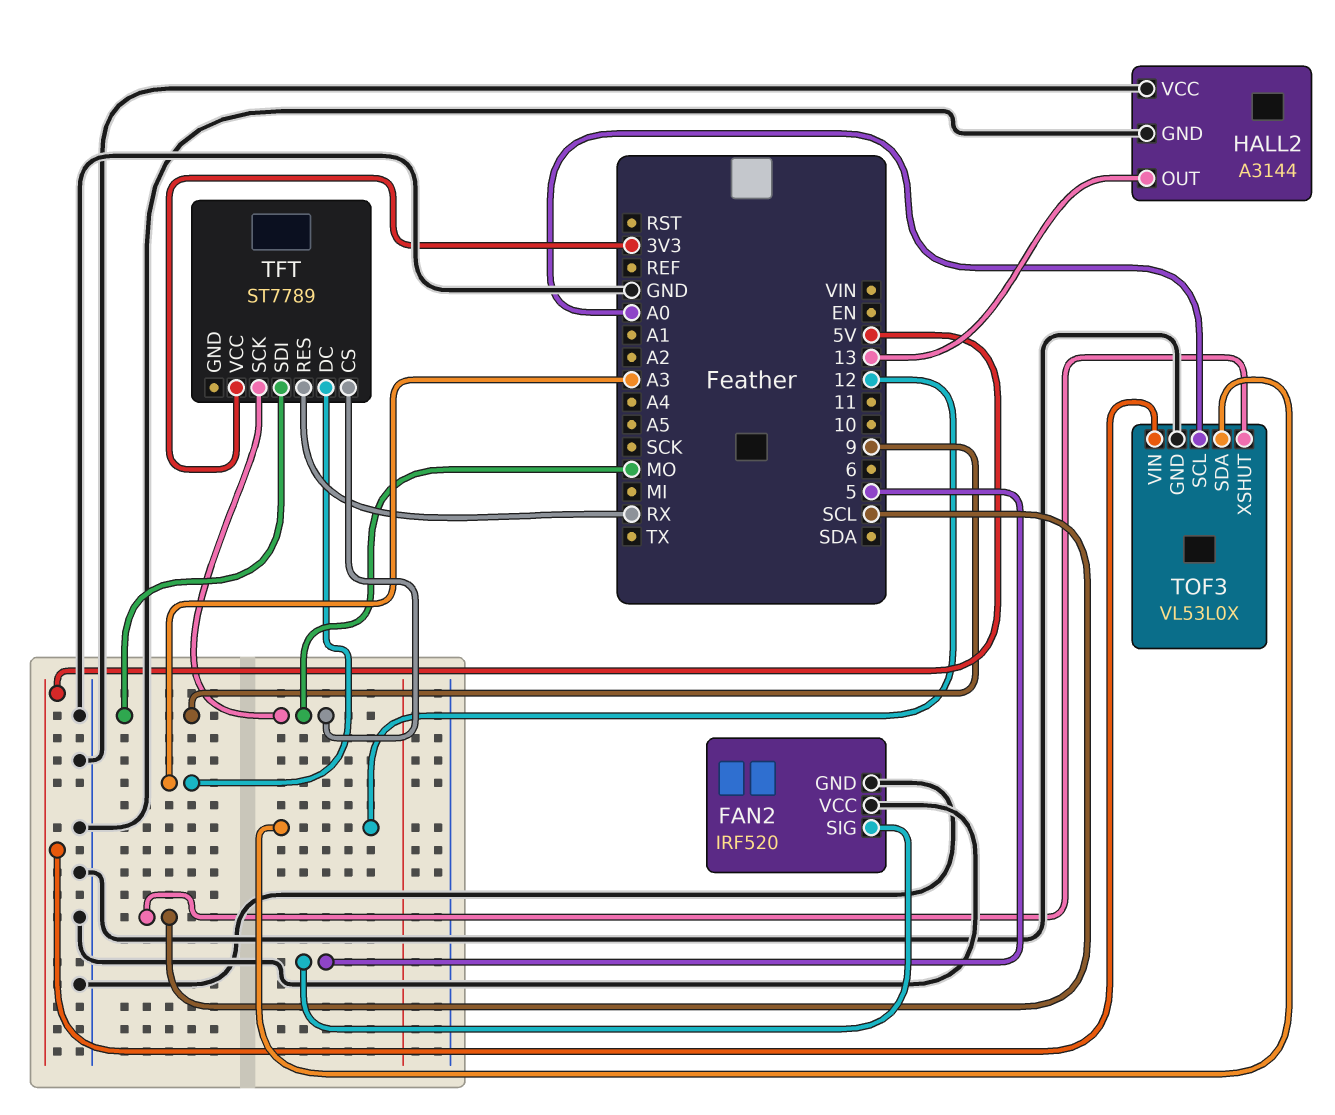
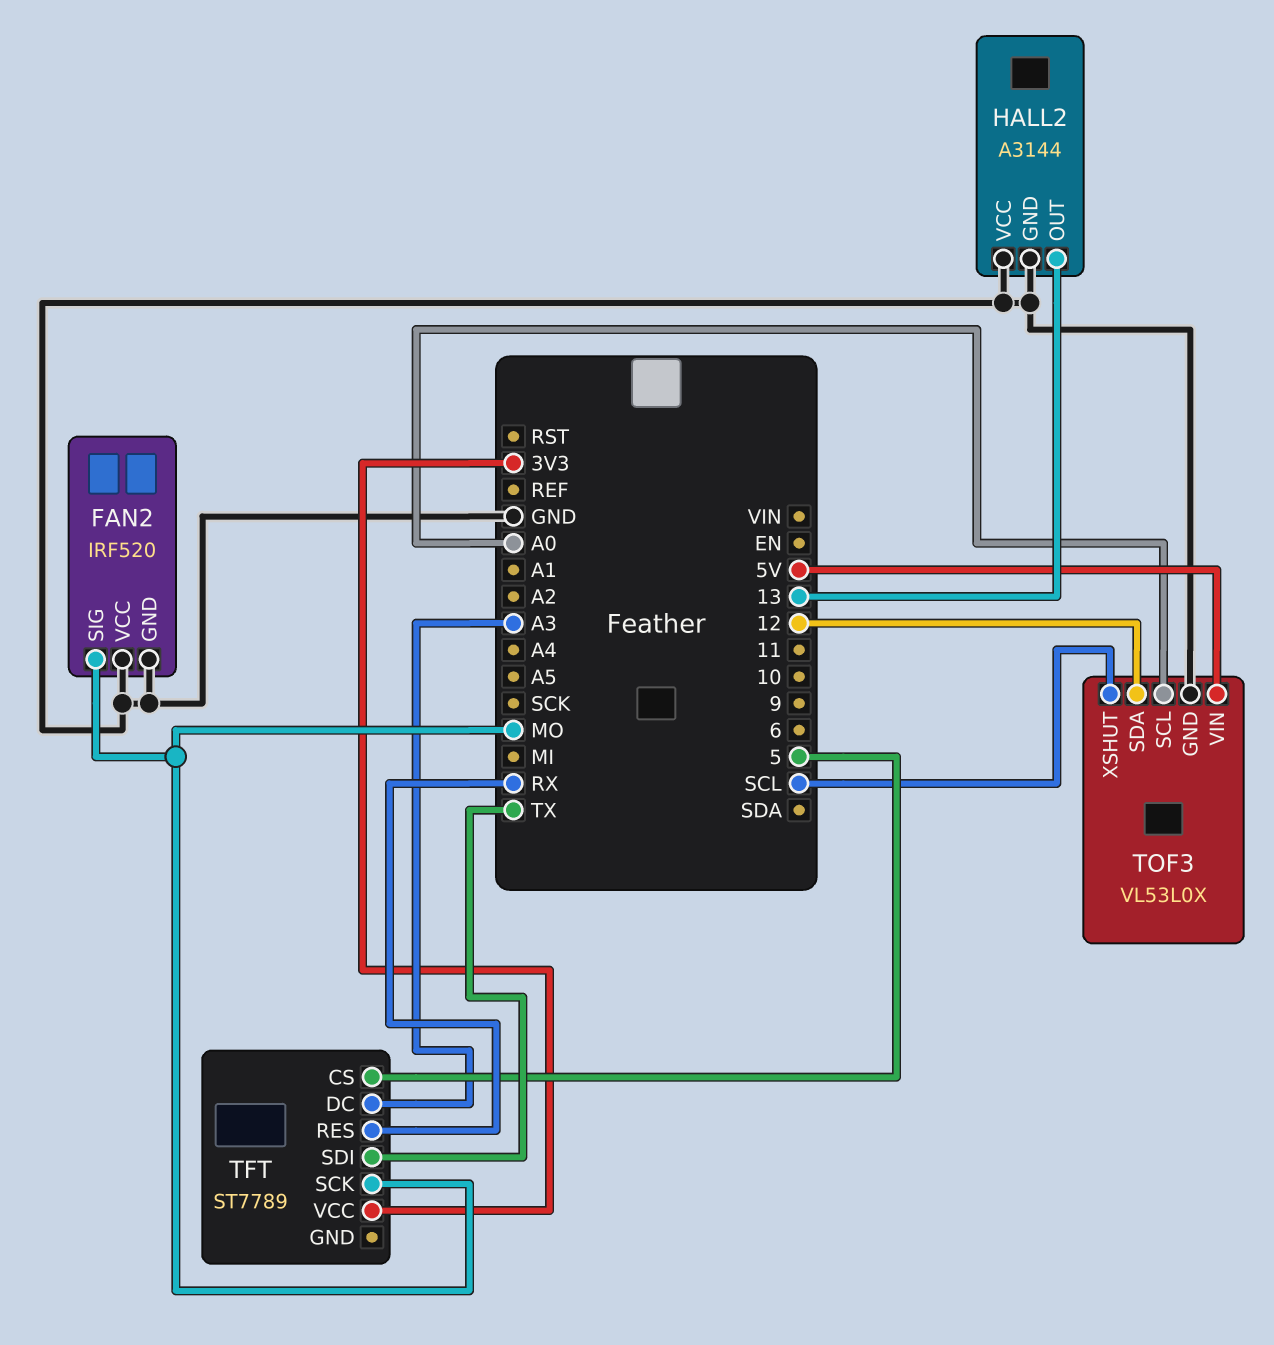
FAN2 pin SIG: 5 -> MO
TFT pin CS: MO -> 5
TFT pin SDI: 9 -> TX

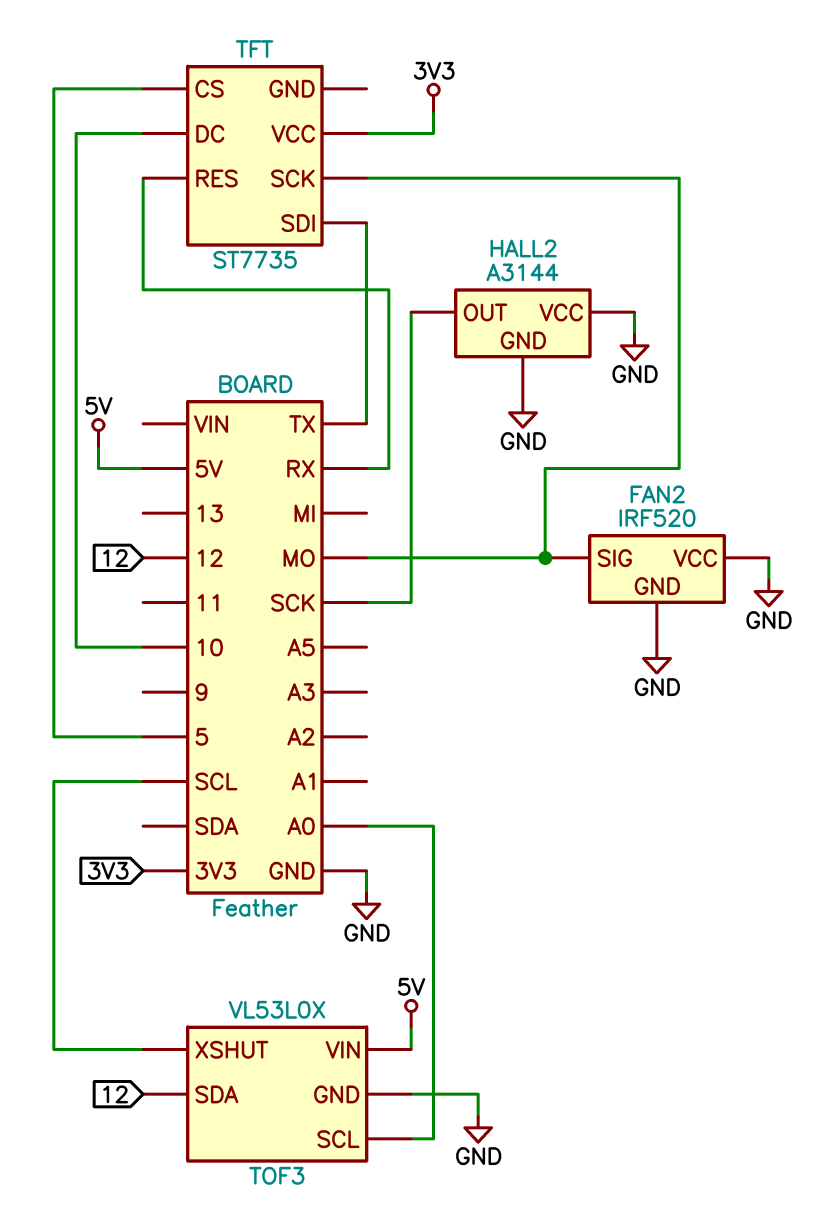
HALL2 pin OUT: 13 -> SCK
TFT: ST7789 -> ST7735
TFT pin DC: A3 -> 10

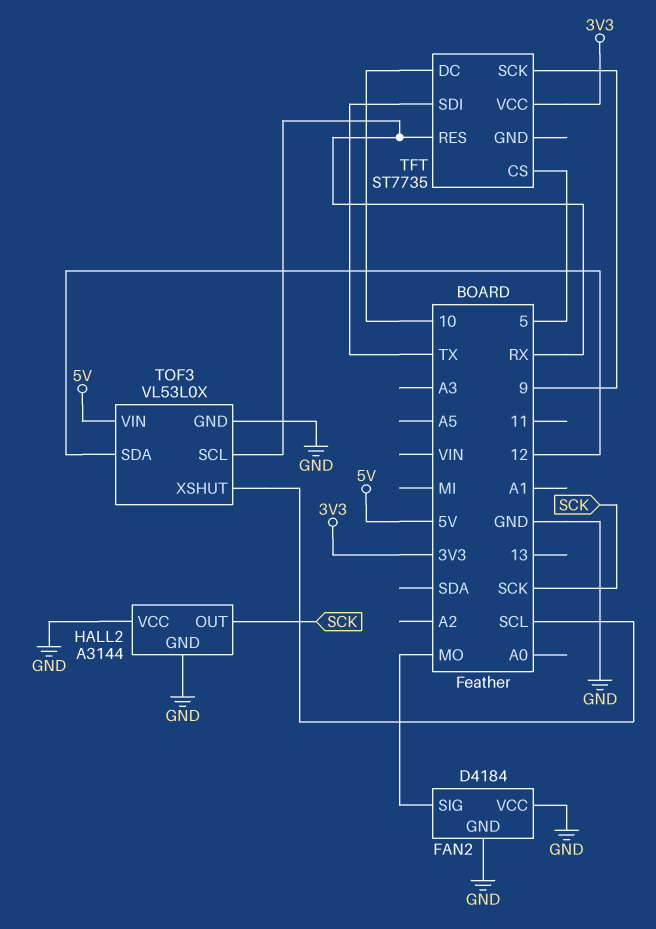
FAN2: IRF520 -> D4184
TFT pin SCK: MO -> 9
TOF3 pin SCL: A0 -> RX

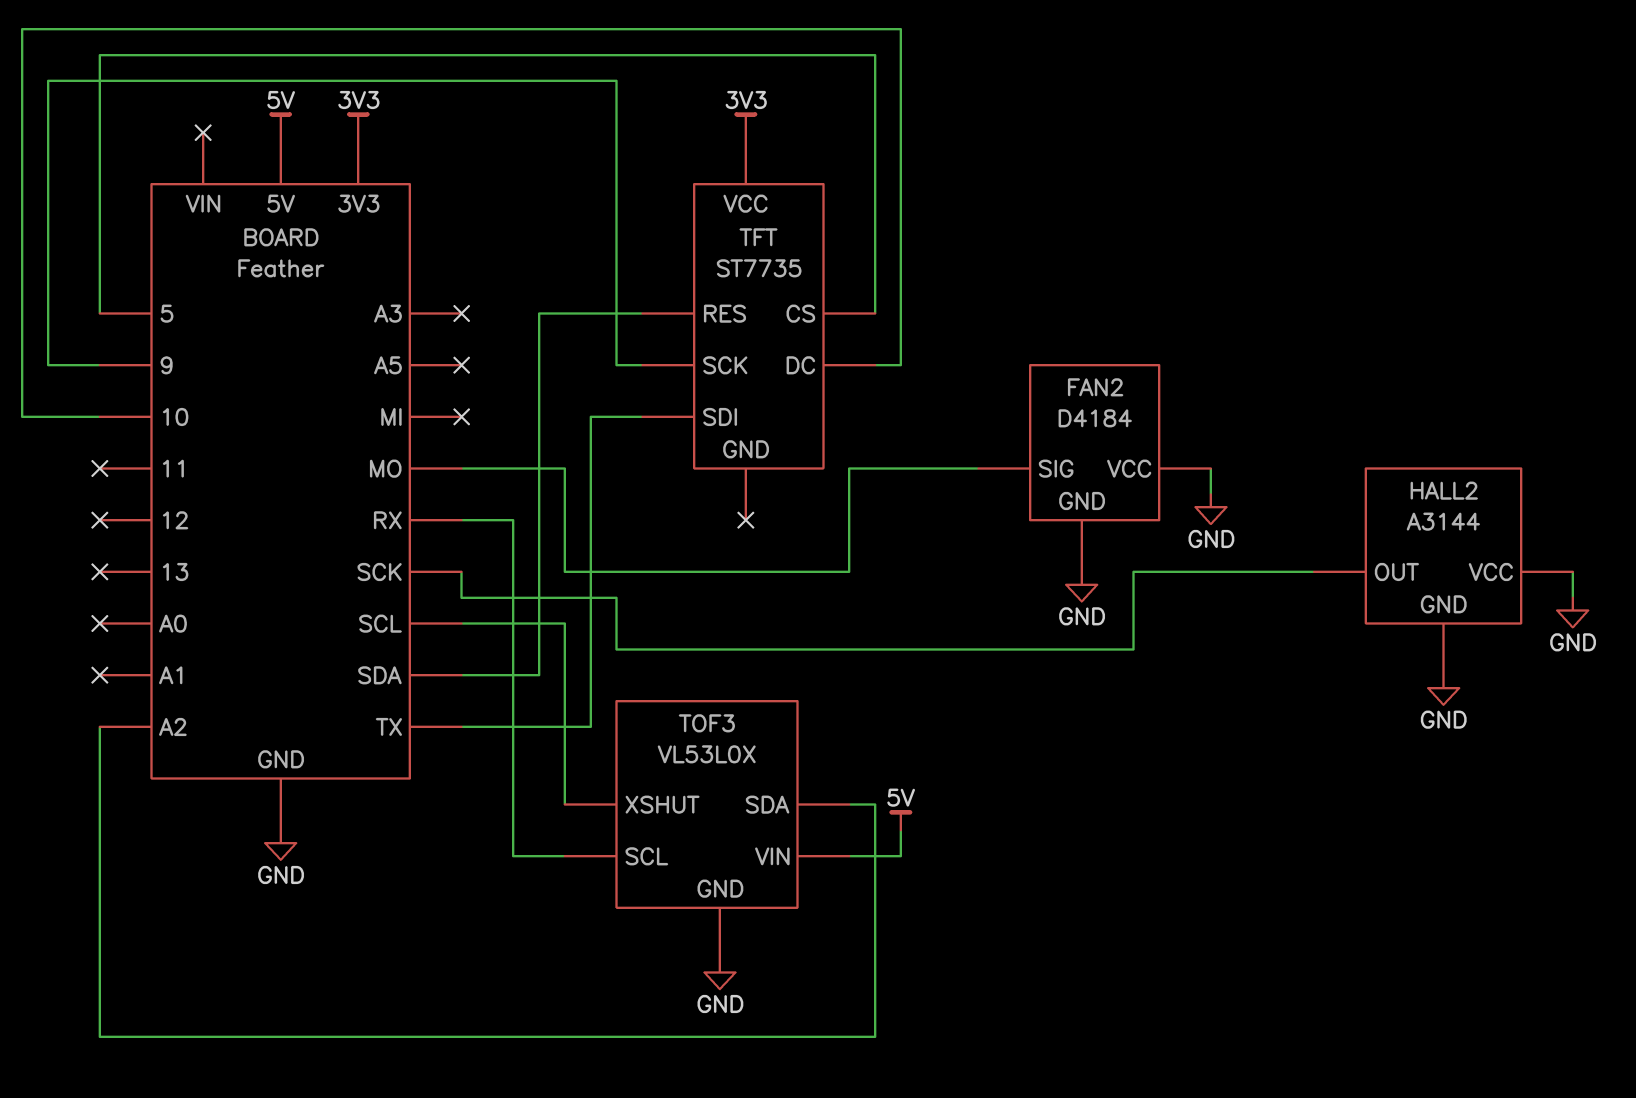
TFT pin RES: RX -> SDA
TOF3 pin SDA: 12 -> A2

